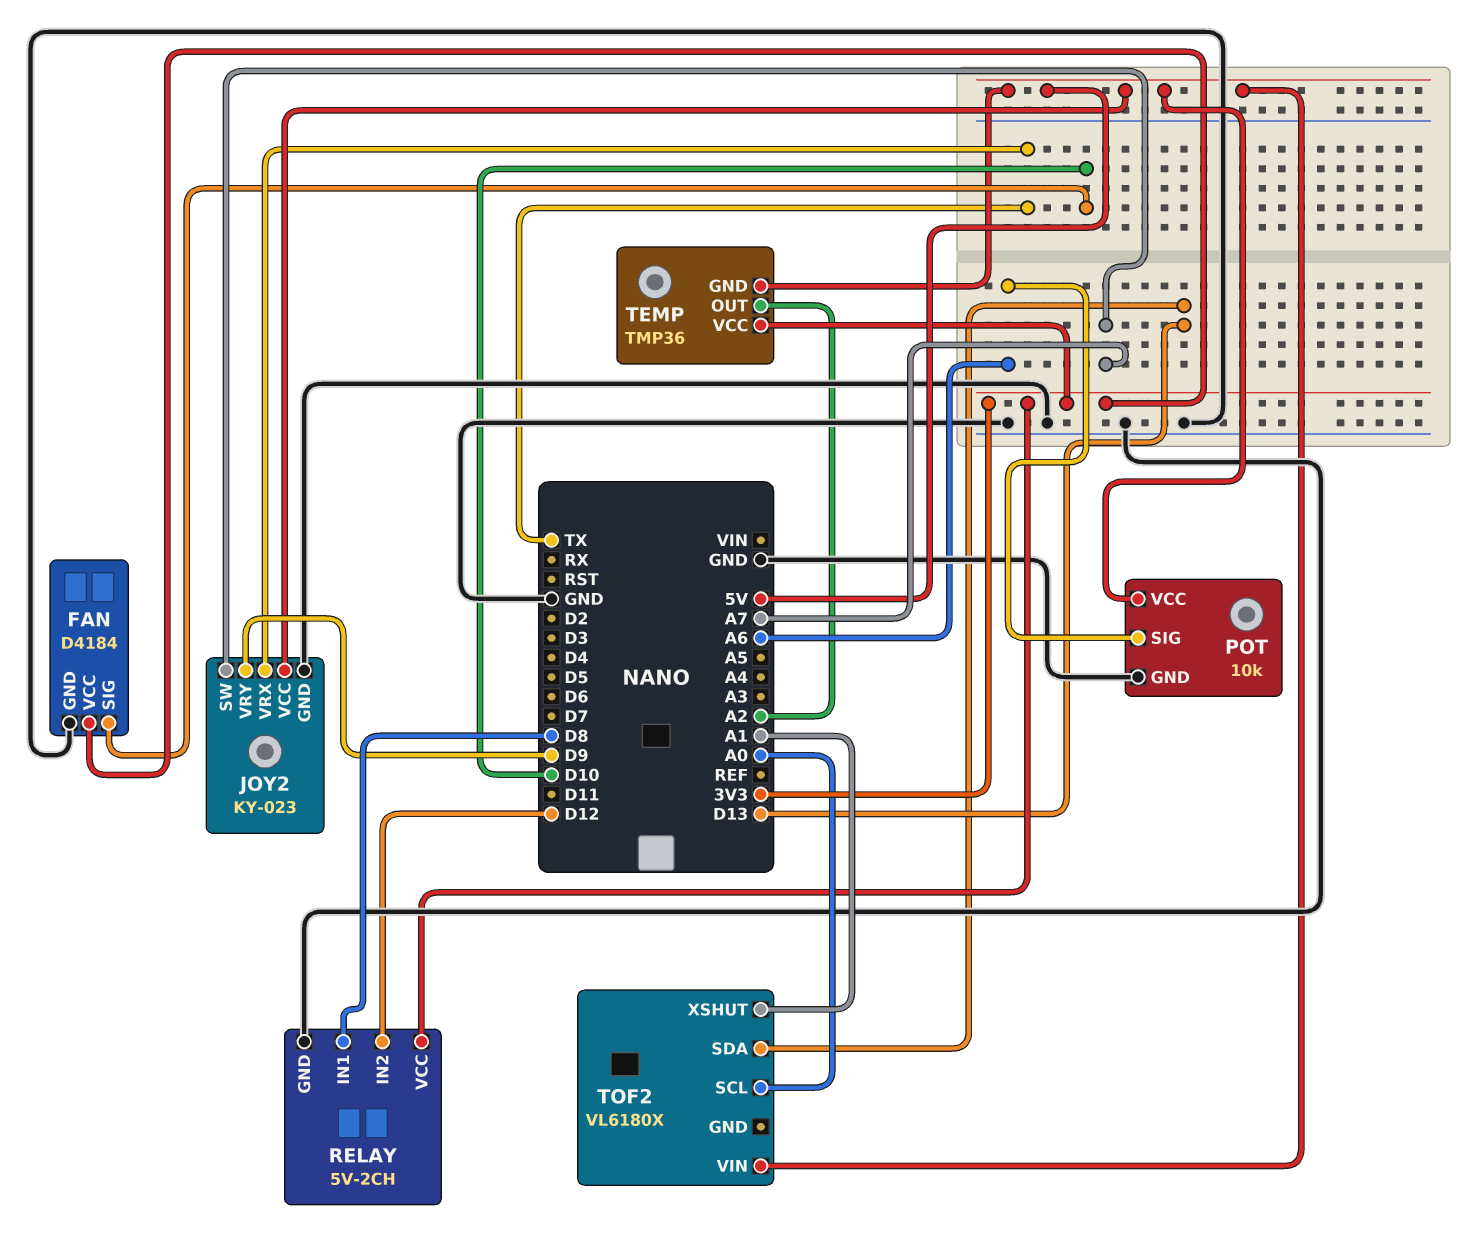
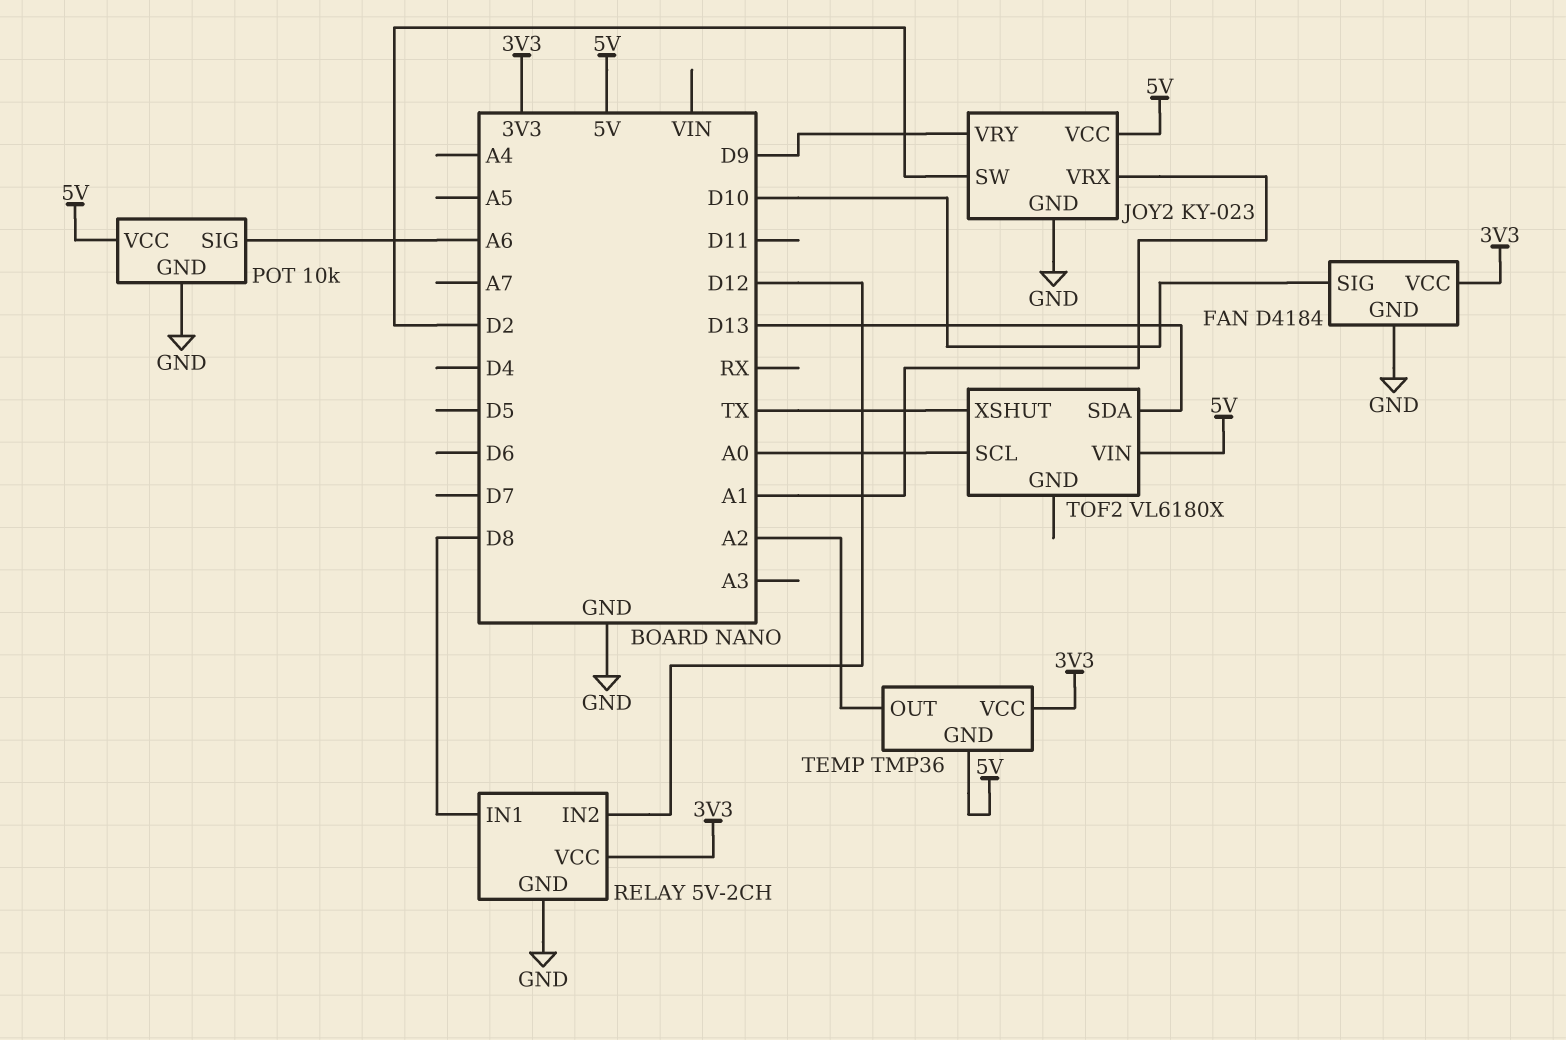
JOY2 pin SW: A7 -> D2
JOY2 pin VRX: TX -> A1
TOF2 pin XSHUT: A1 -> TX

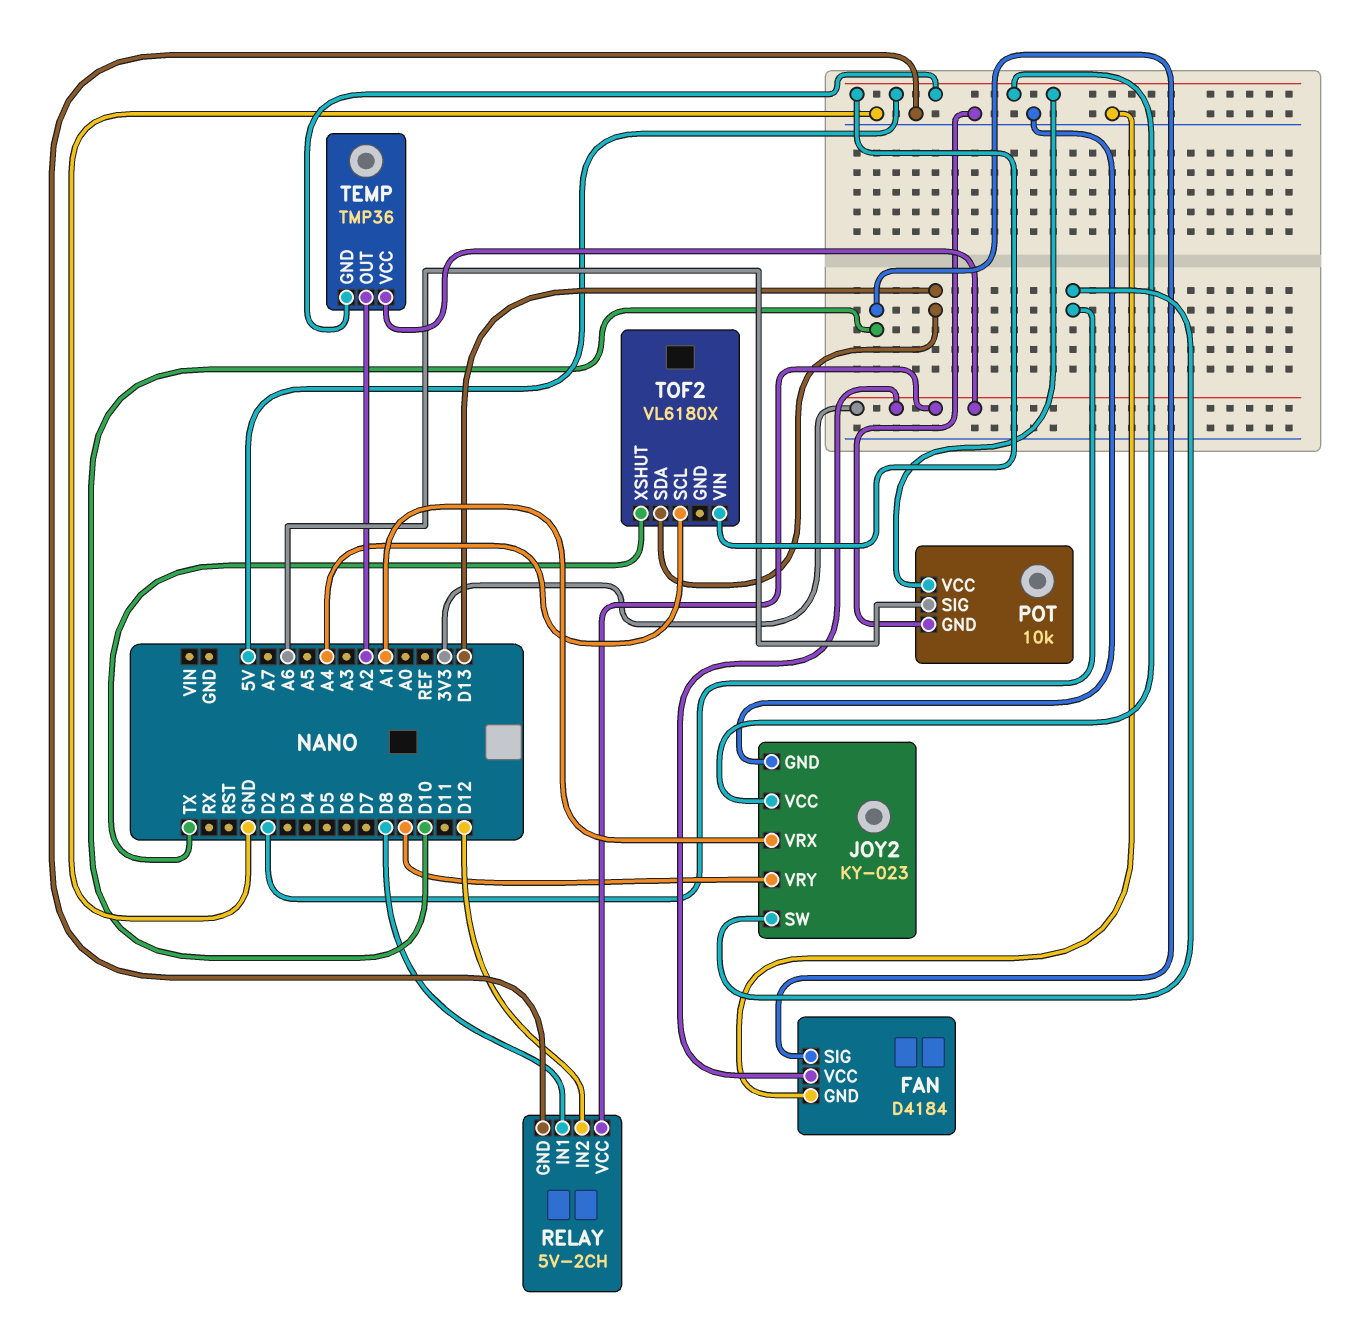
TOF2 pin SCL: A0 -> A4

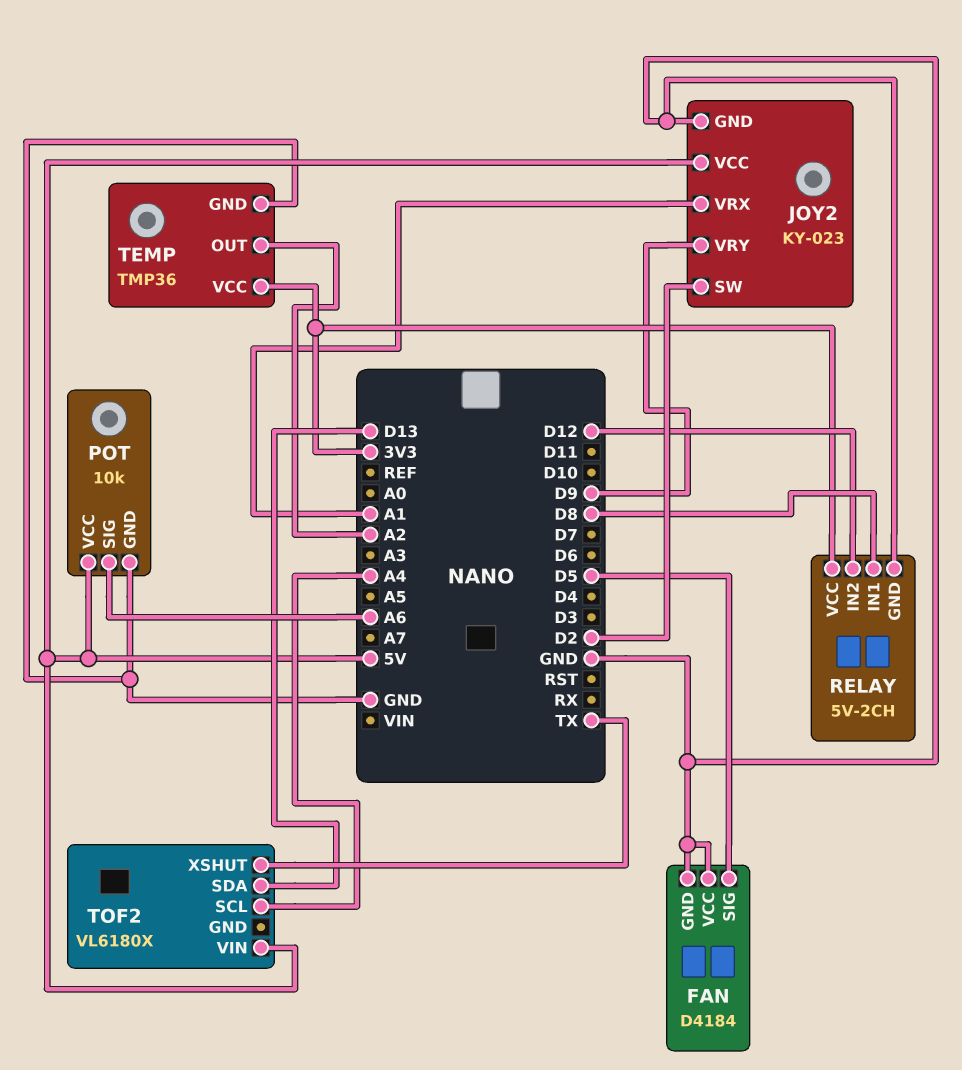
FAN pin SIG: D10 -> D5
FAN pin VCC: 3V3 -> GND
TEMP pin GND: 5V -> GND

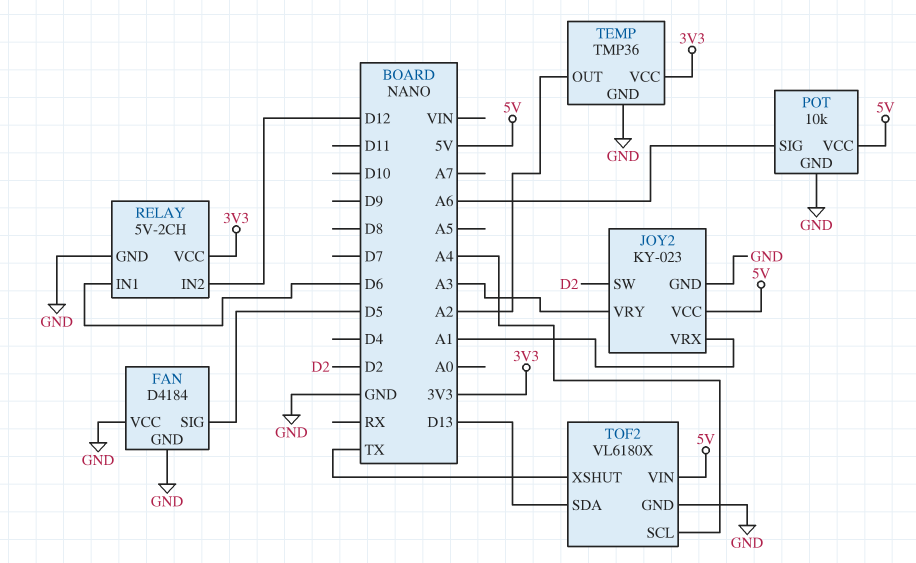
JOY2 pin VRY: D9 -> A3
RELAY pin IN1: D8 -> D6
TOF2 pin GND: none -> GND

